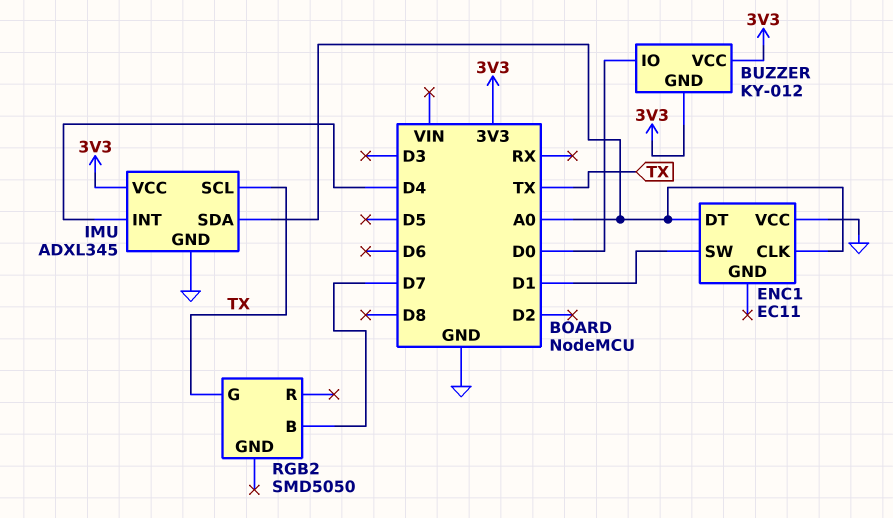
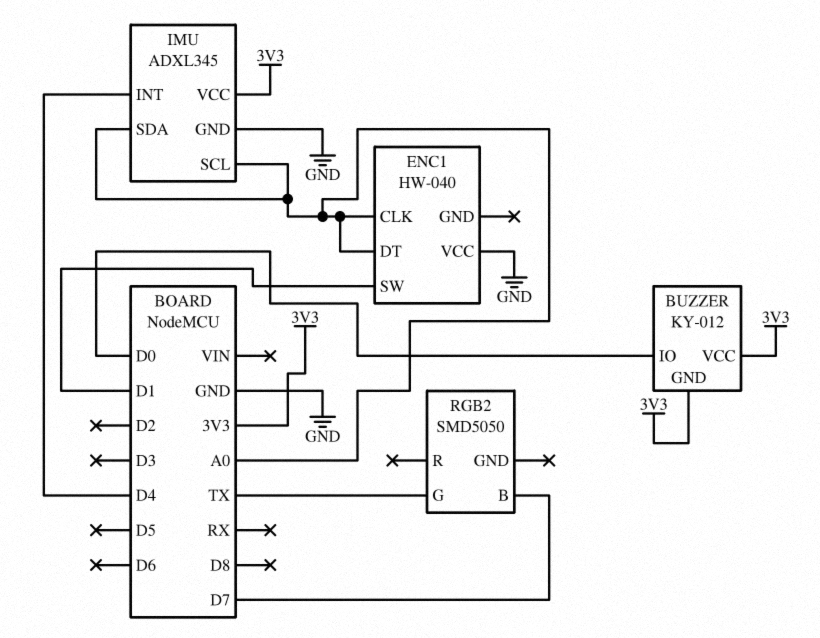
ENC1: EC11 -> HW-040
IMU pin SCL: TX -> A0

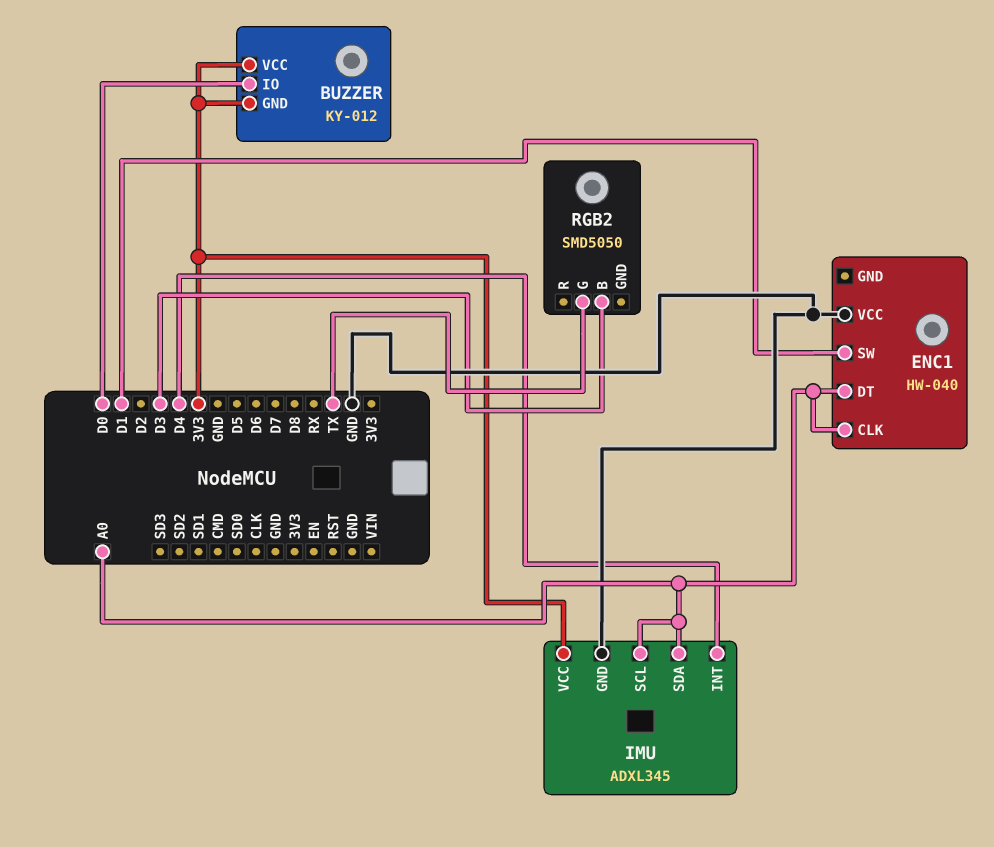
RGB2 pin B: D7 -> D3

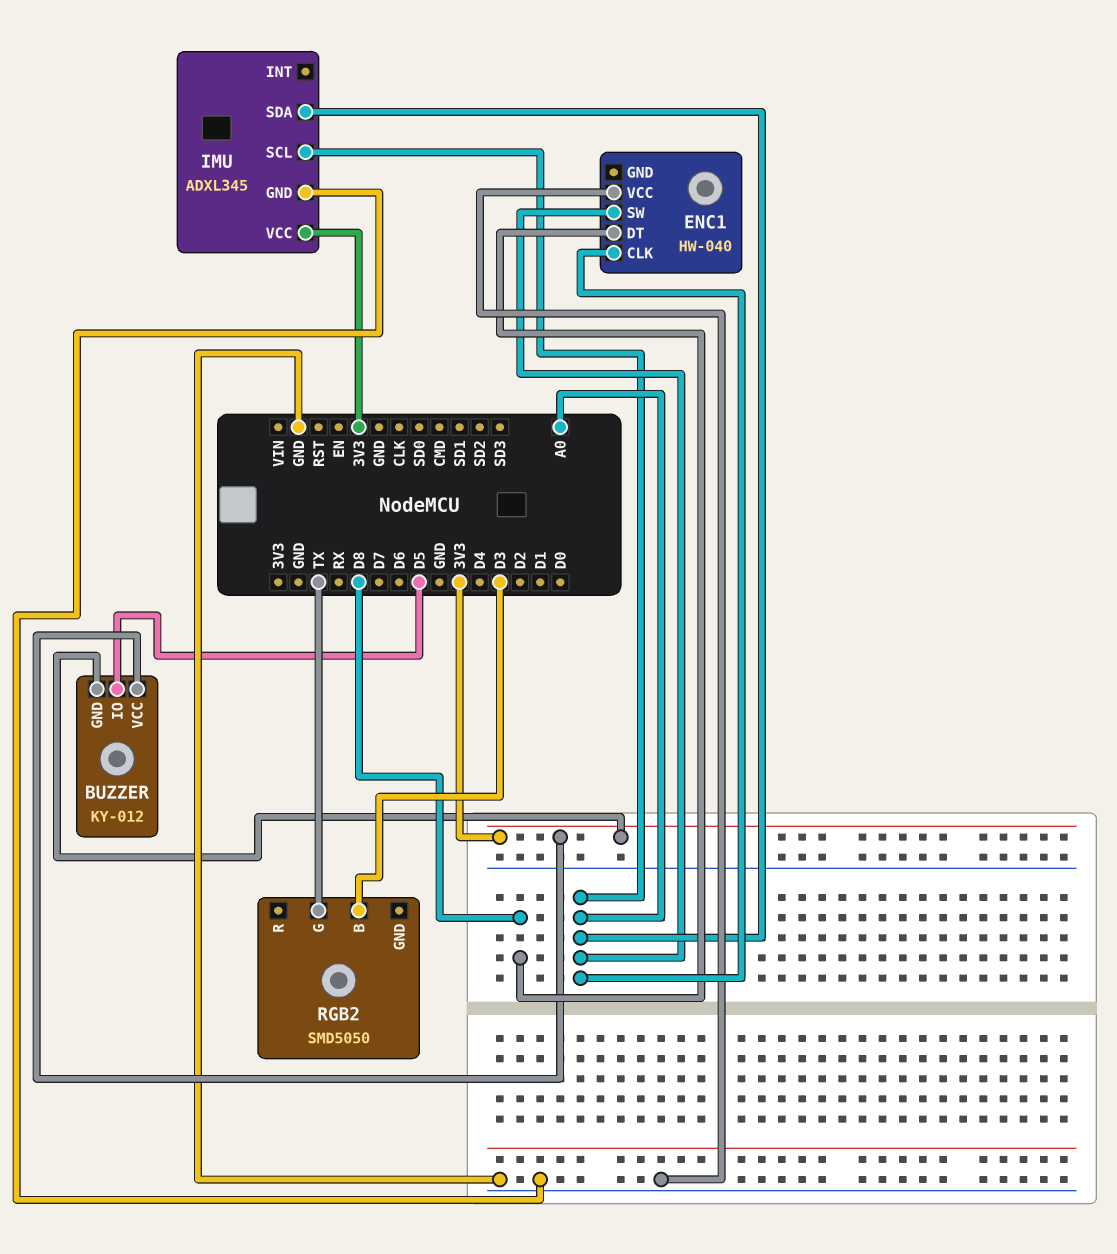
BUZZER pin IO: D0 -> D5
ENC1 pin DT: A0 -> D8
ENC1 pin SW: D1 -> A0
IMU pin INT: D4 -> none

